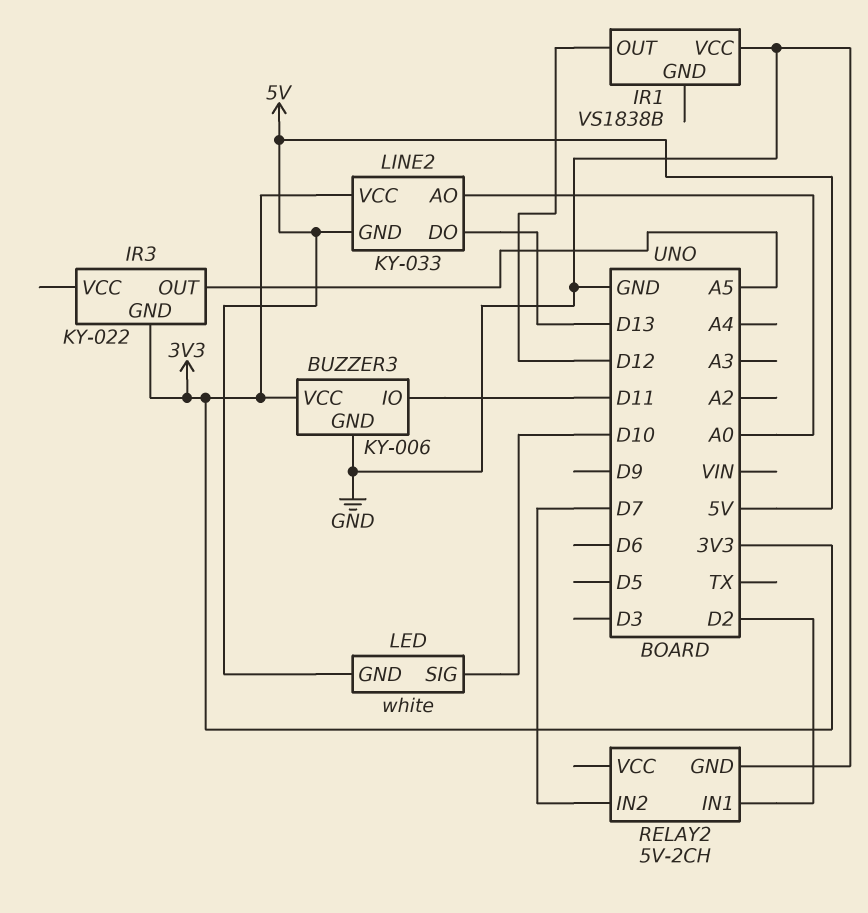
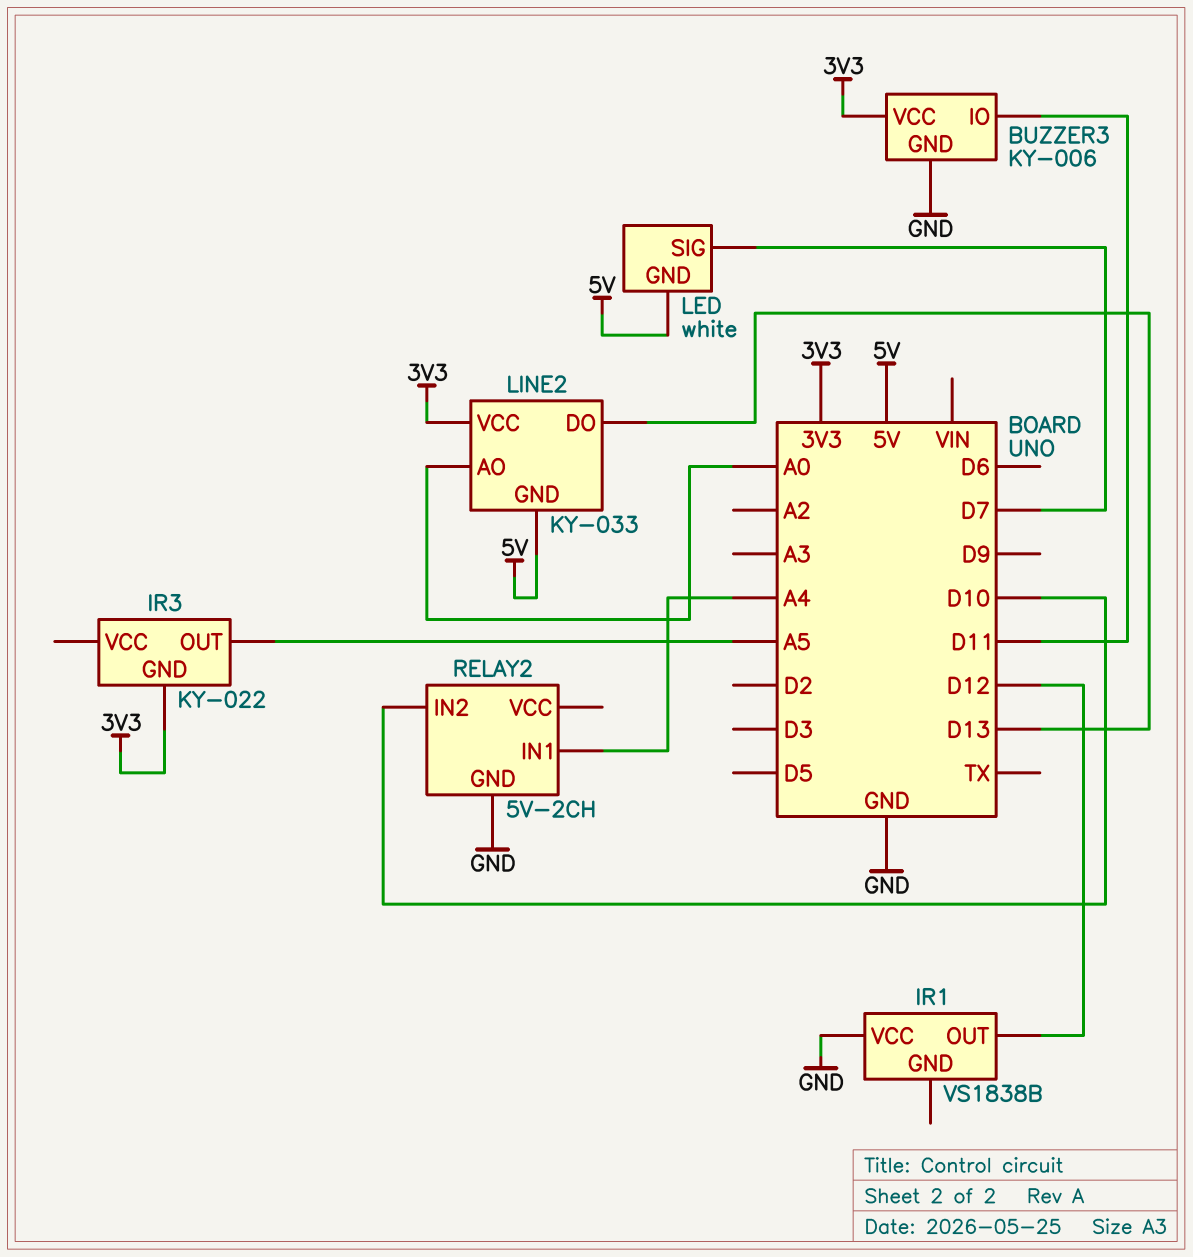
LED pin SIG: D10 -> D7
RELAY2 pin IN1: D2 -> A4
RELAY2 pin IN2: D7 -> D10

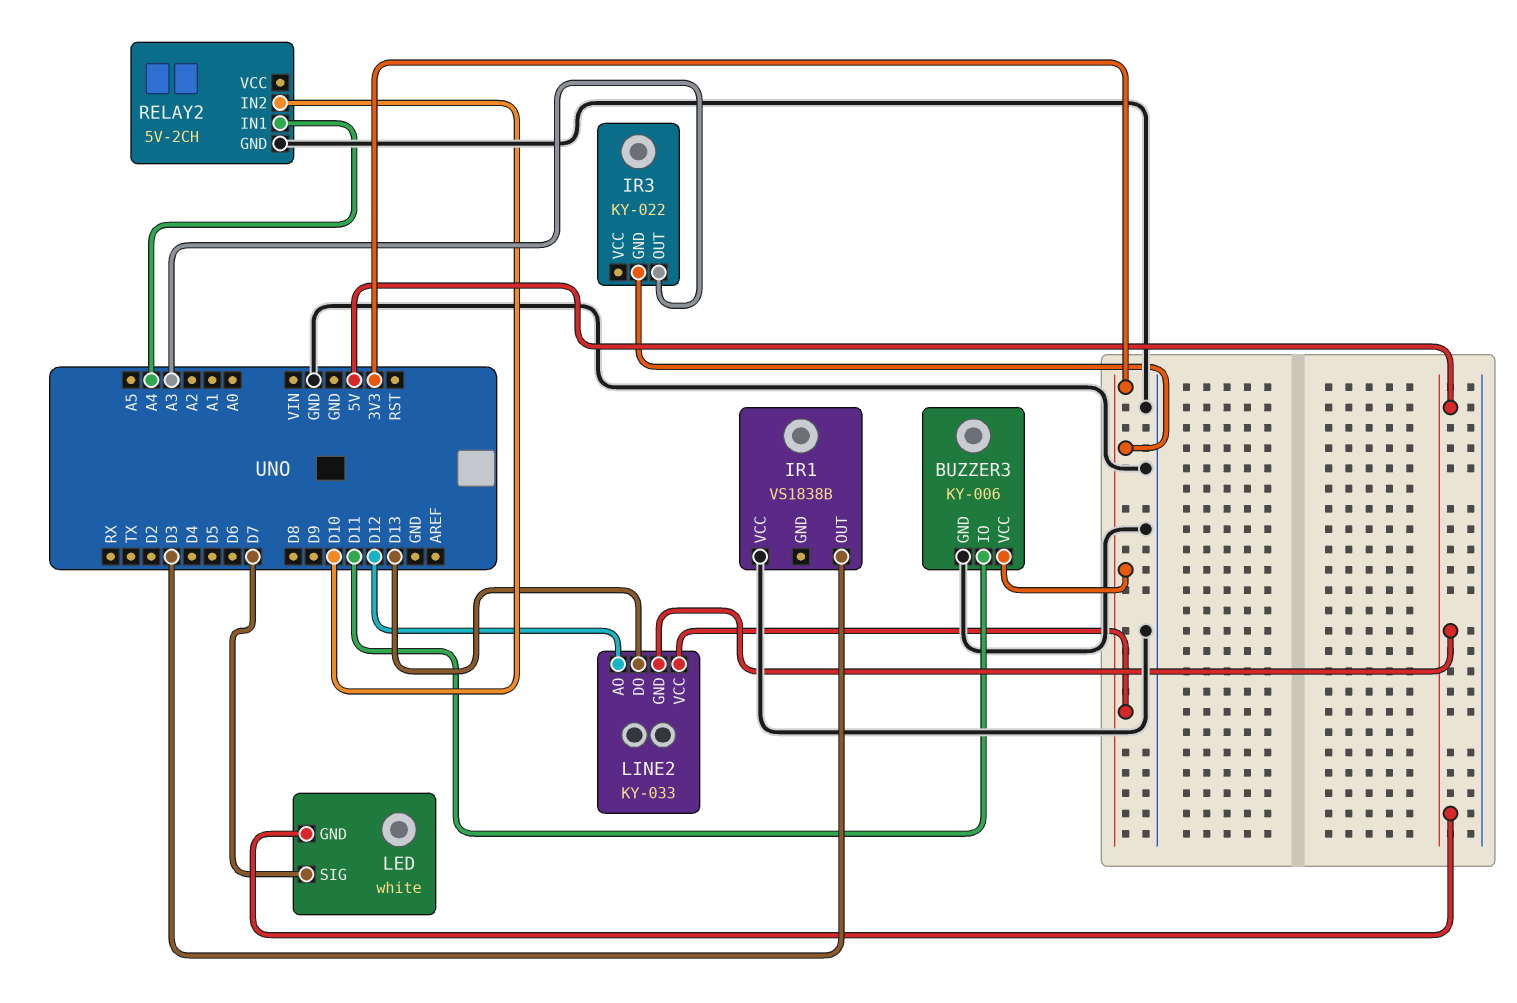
IR1 pin OUT: D12 -> D3
IR3 pin OUT: A5 -> A3
LINE2 pin AO: A0 -> D12

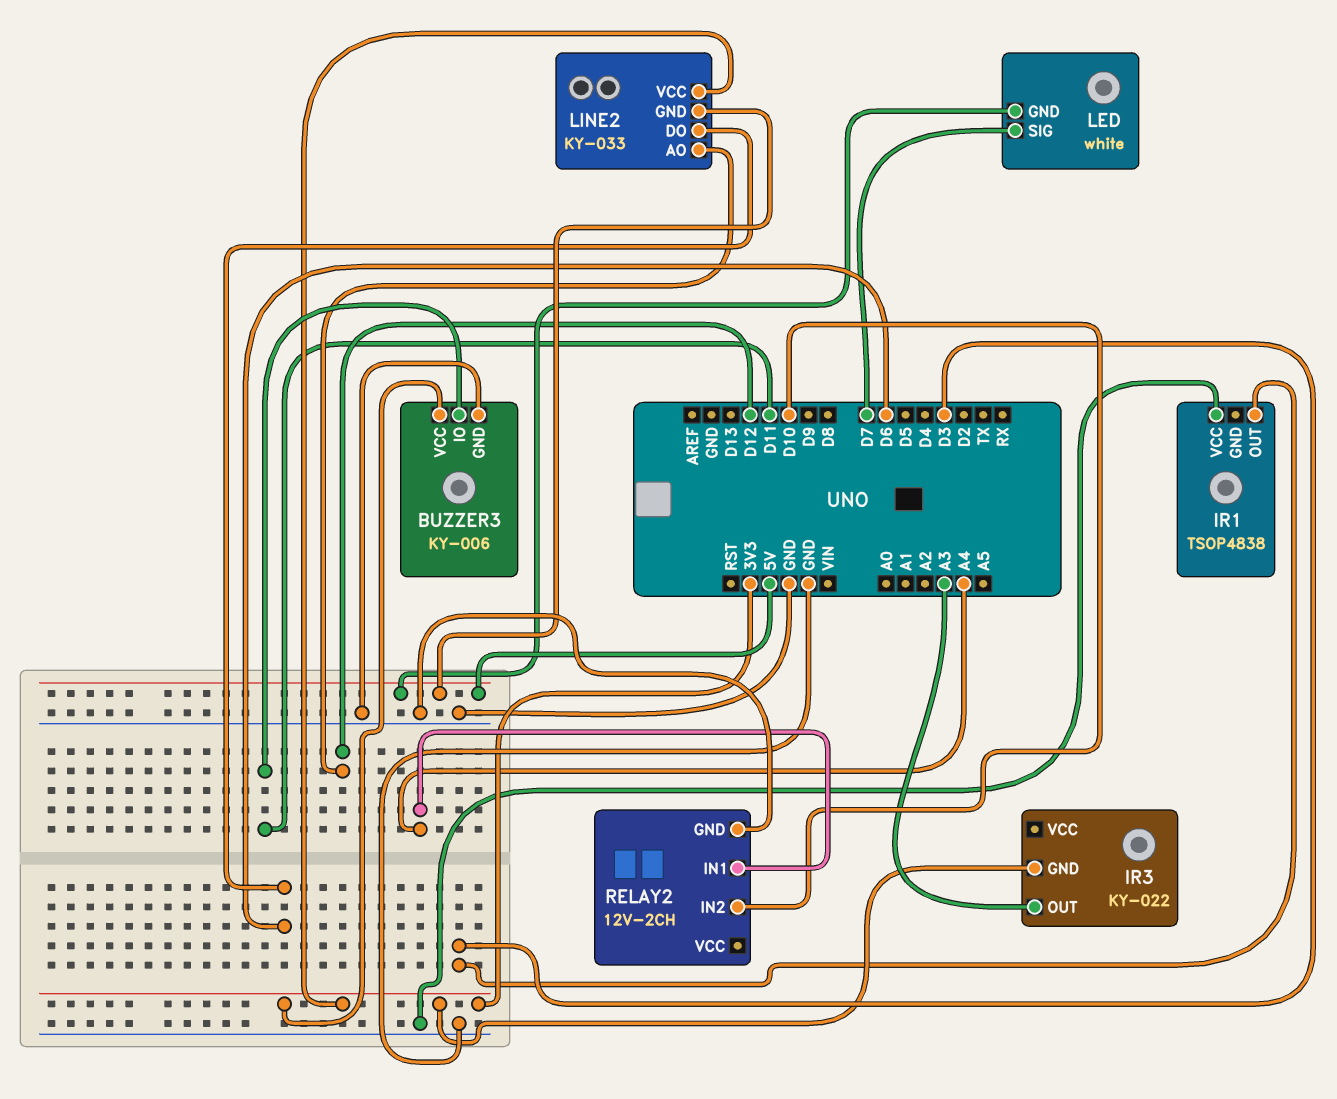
IR1: VS1838B -> TSOP4838
LINE2 pin DO: D13 -> D6
RELAY2: 5V-2CH -> 12V-2CH

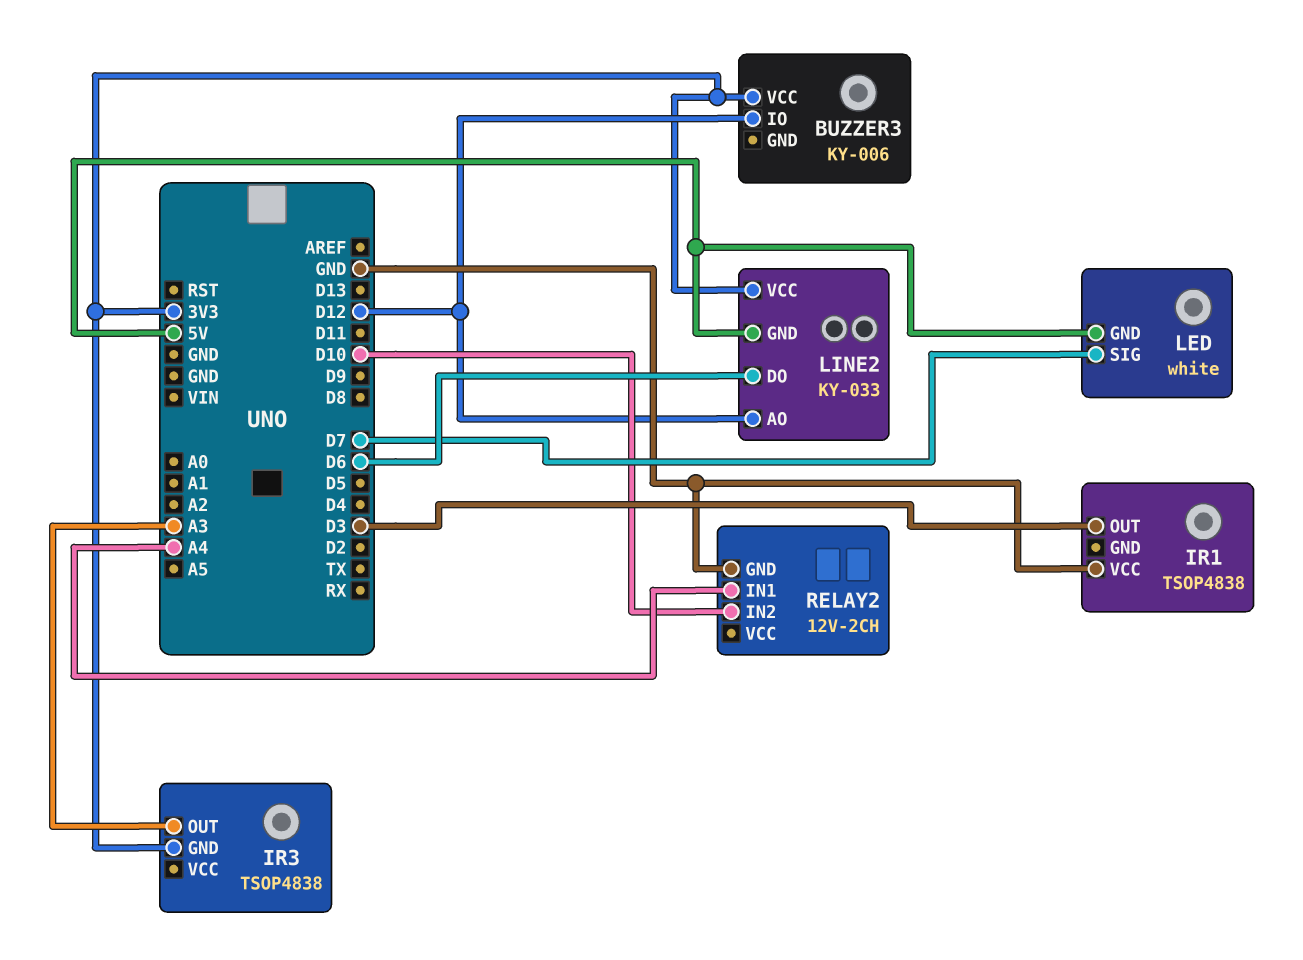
BUZZER3 pin GND: GND -> none
BUZZER3 pin IO: D11 -> D12
IR3: KY-022 -> TSOP4838

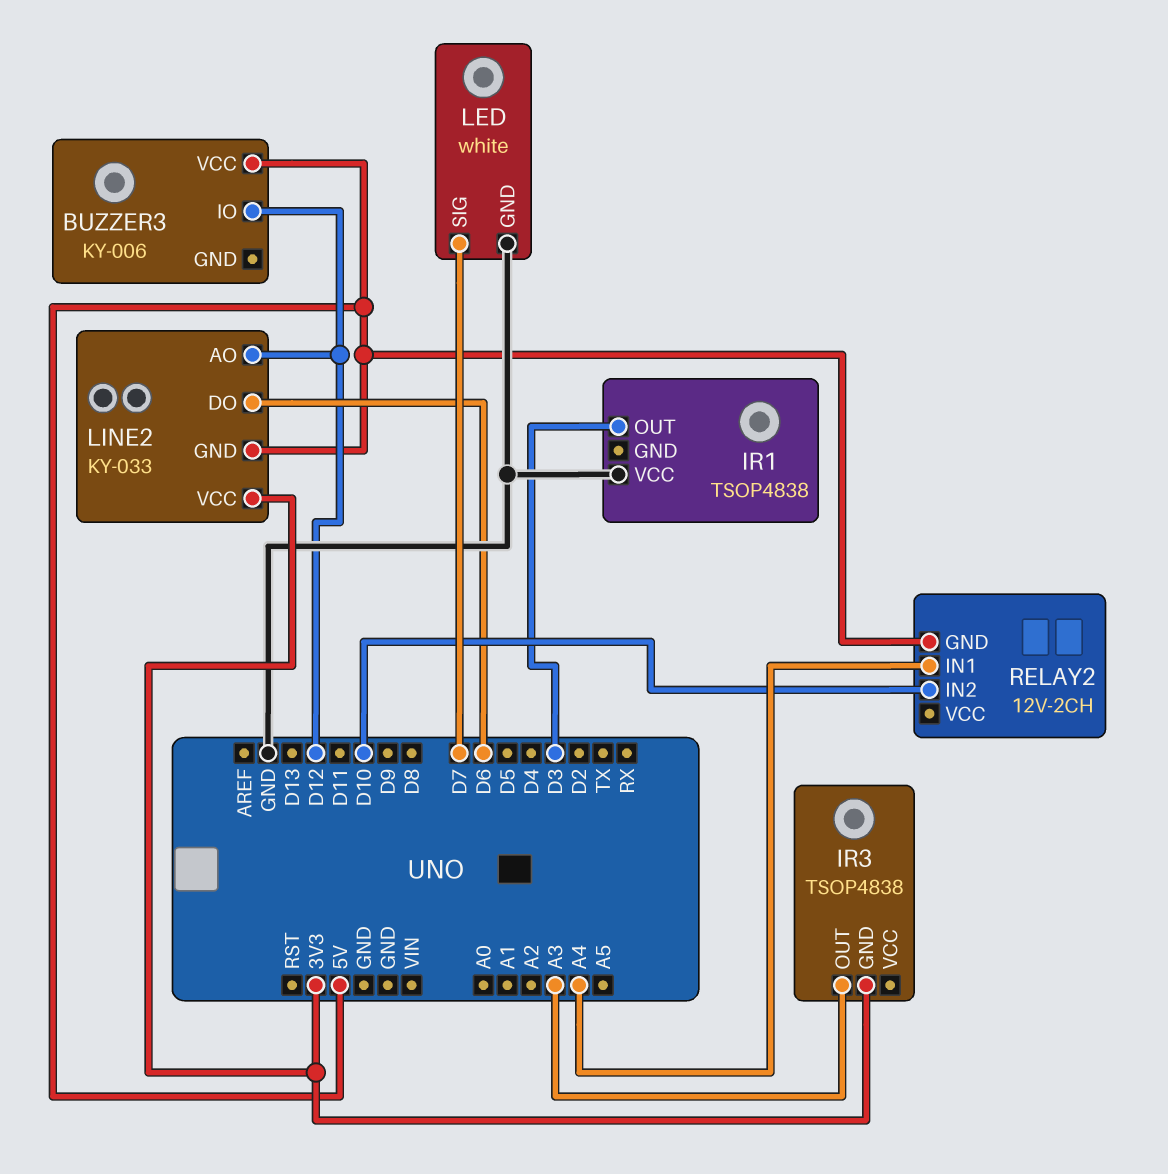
BUZZER3 pin VCC: 3V3 -> 5V
LED pin GND: 5V -> GND
RELAY2 pin GND: GND -> 5V

